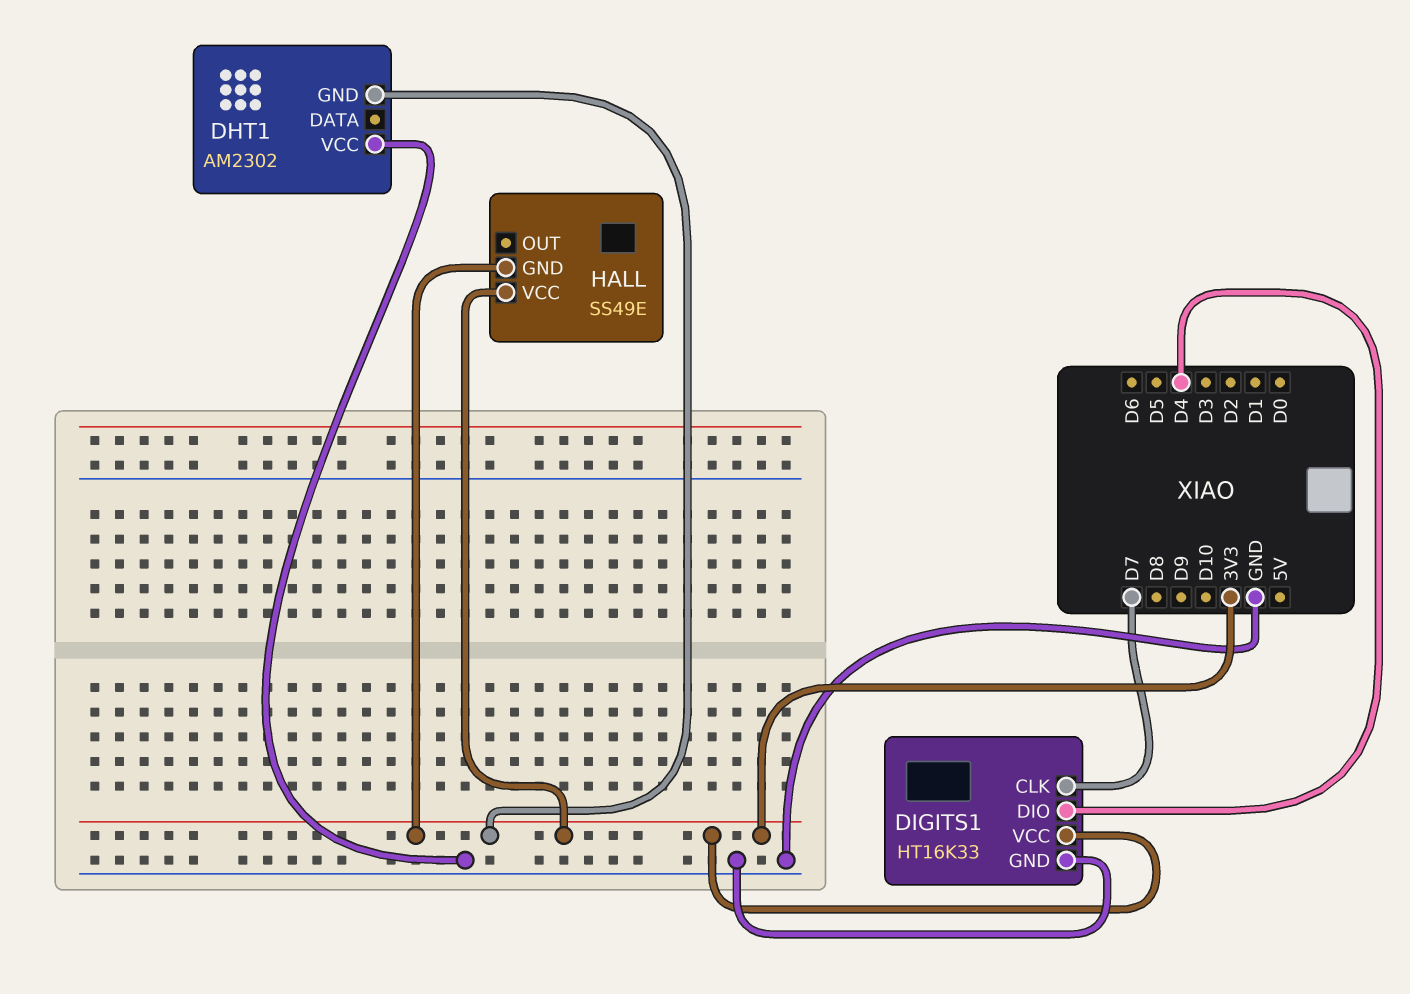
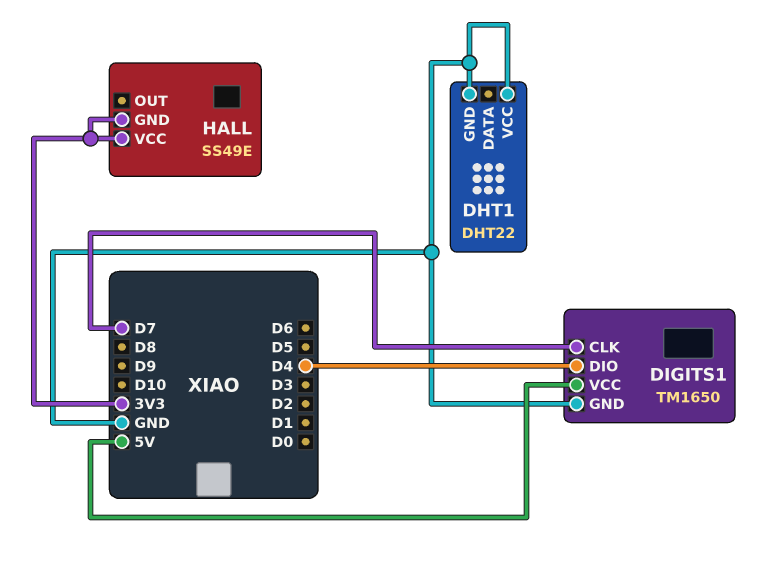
DHT1: AM2302 -> DHT22
DHT1 pin GND: 3V3 -> GND
DIGITS1: HT16K33 -> TM1650
DIGITS1 pin VCC: 3V3 -> 5V

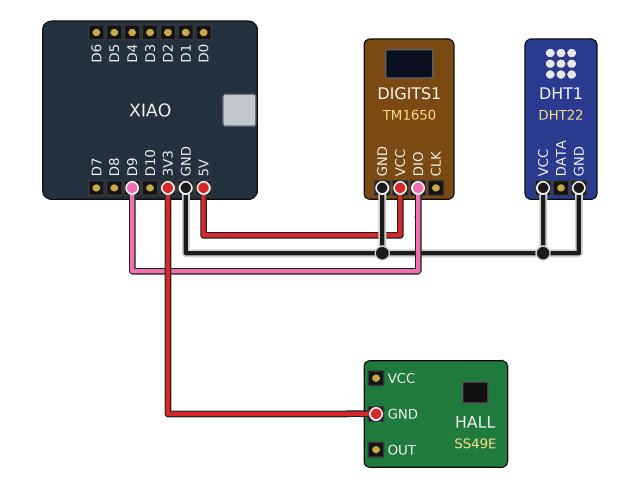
DIGITS1 pin CLK: D7 -> none
DIGITS1 pin DIO: D4 -> D9
HALL pin VCC: 3V3 -> none

